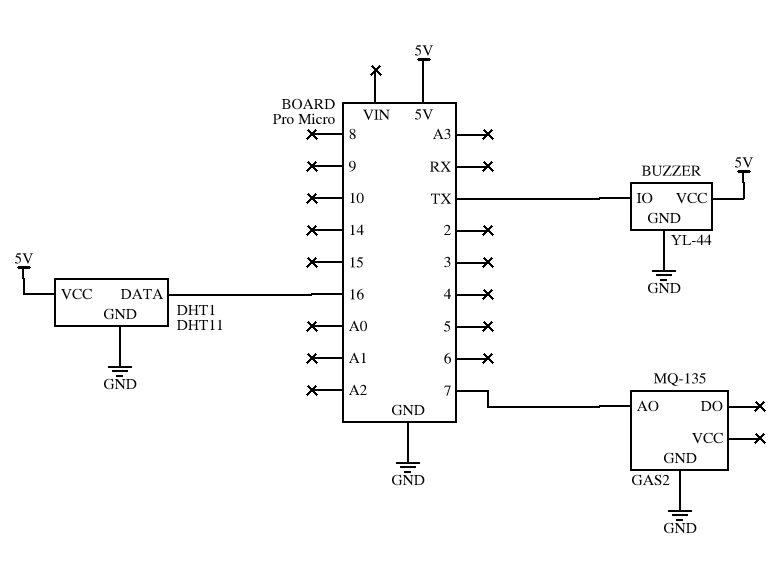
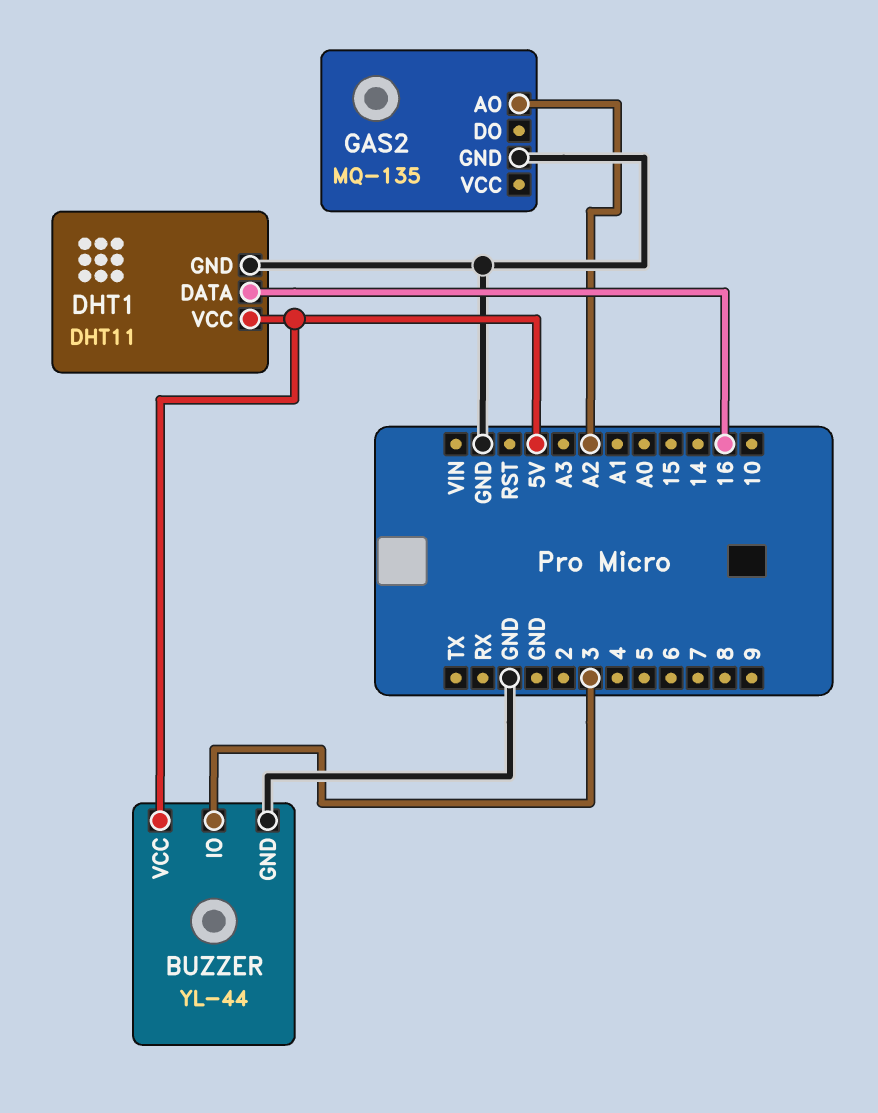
BUZZER pin IO: TX -> 3
GAS2 pin AO: 7 -> A2

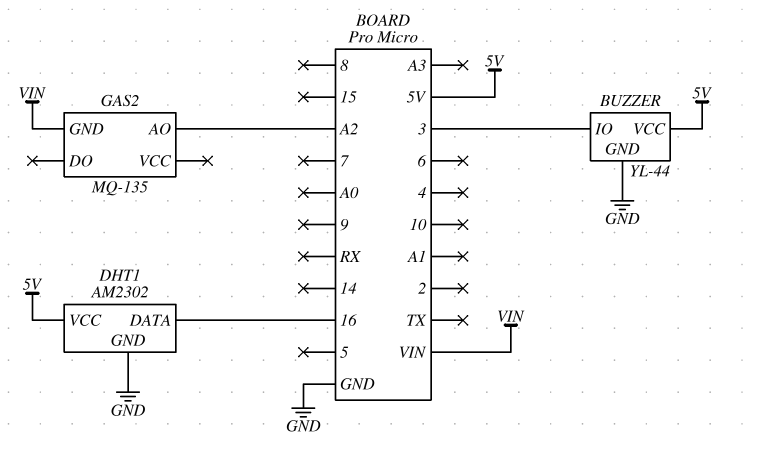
DHT1: DHT11 -> AM2302
GAS2 pin GND: GND -> VIN

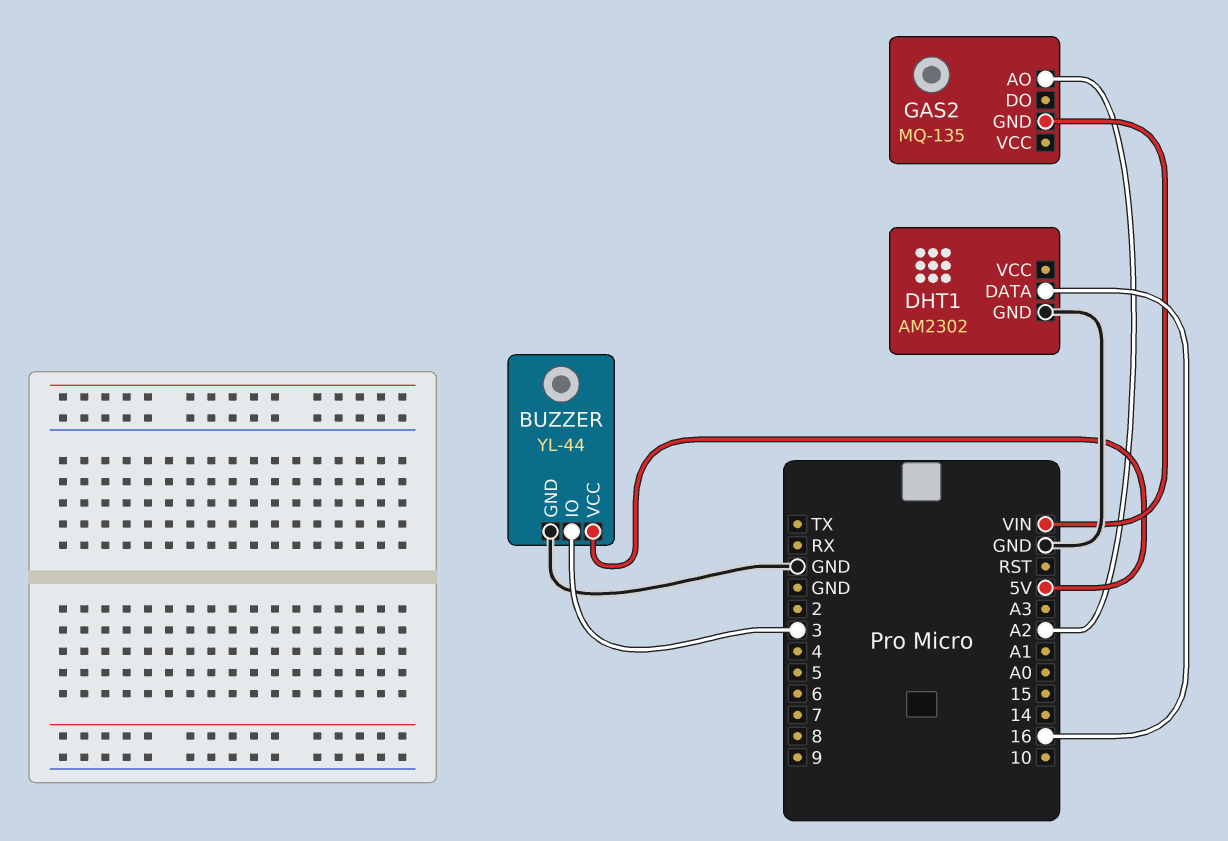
DHT1 pin VCC: 5V -> none

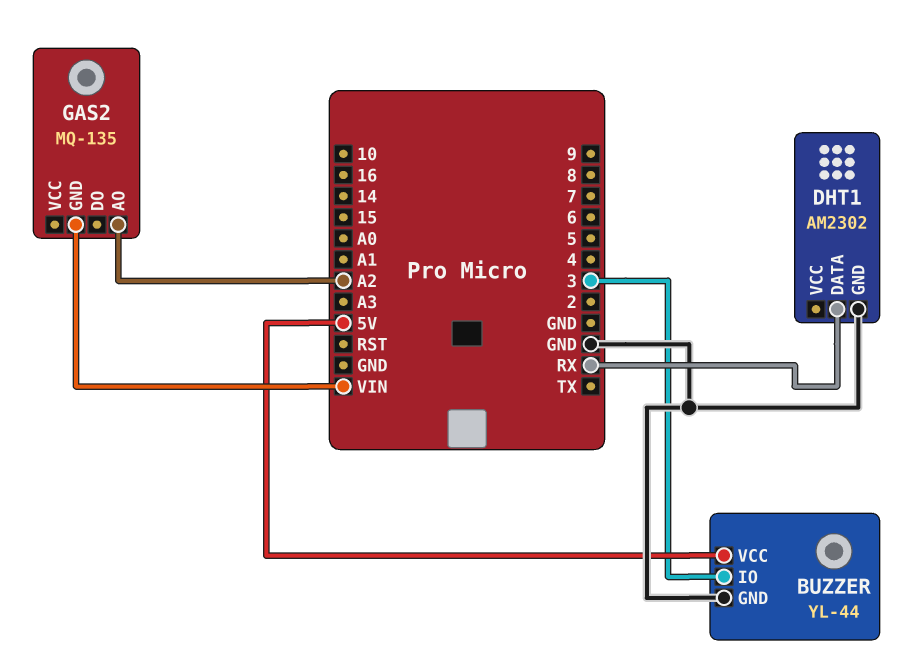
DHT1 pin DATA: 16 -> RX

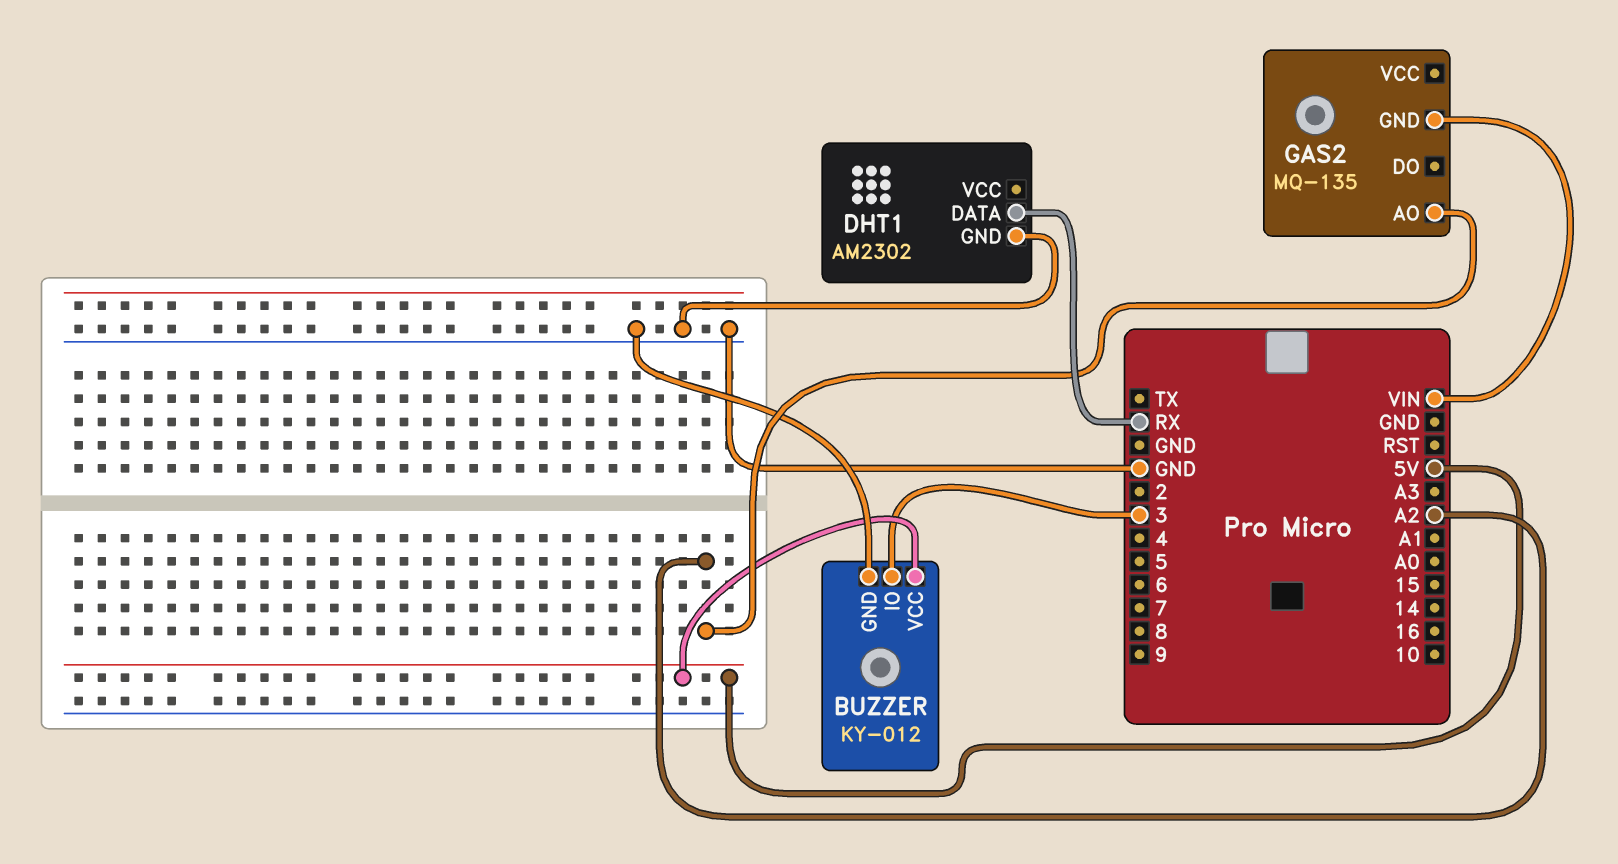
BUZZER: YL-44 -> KY-012

